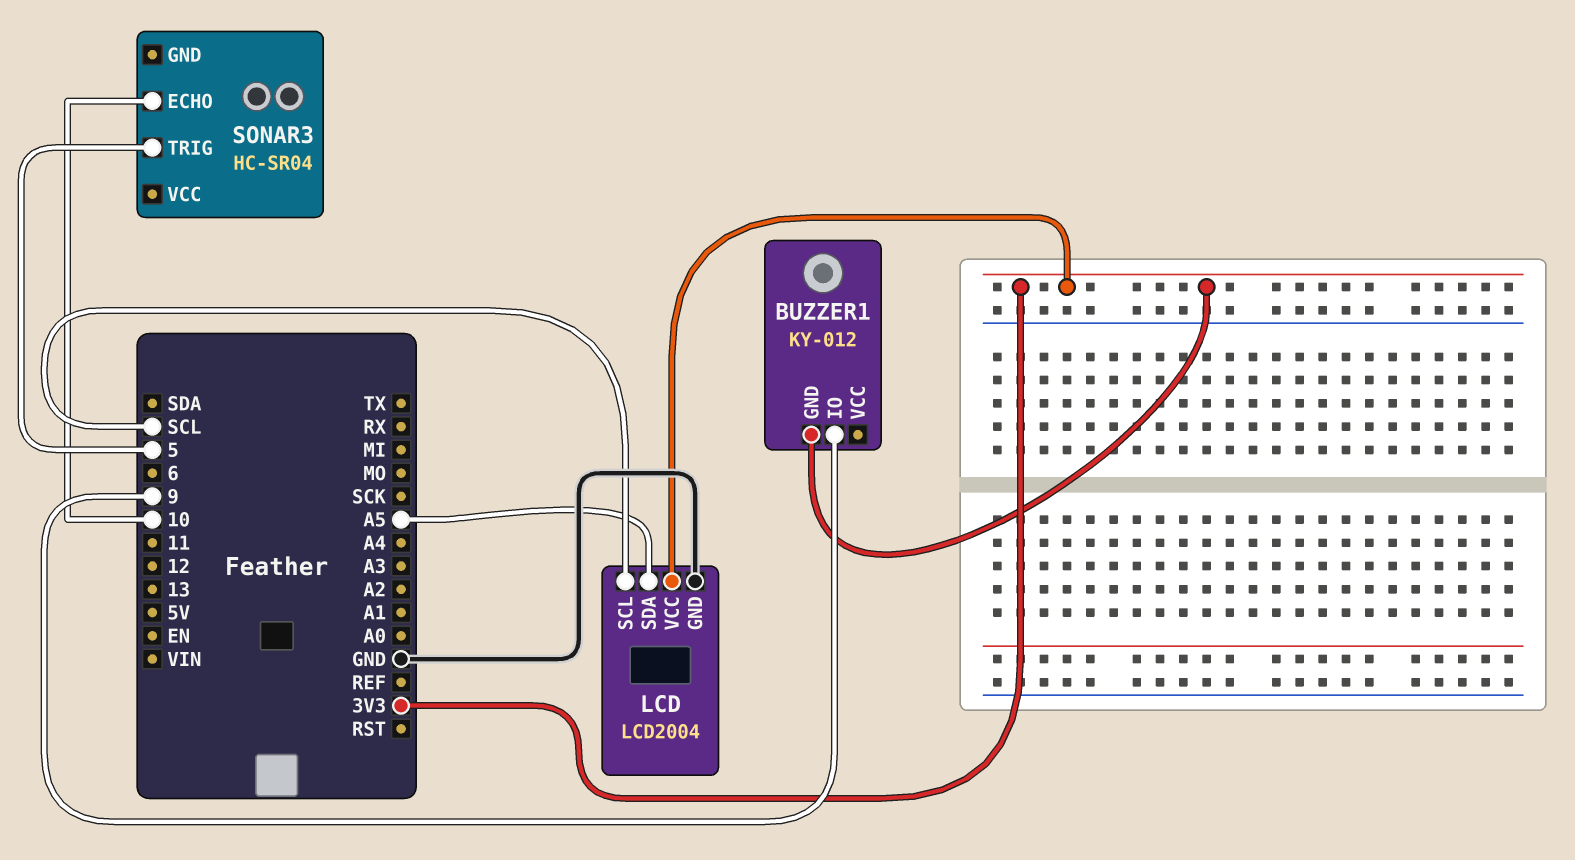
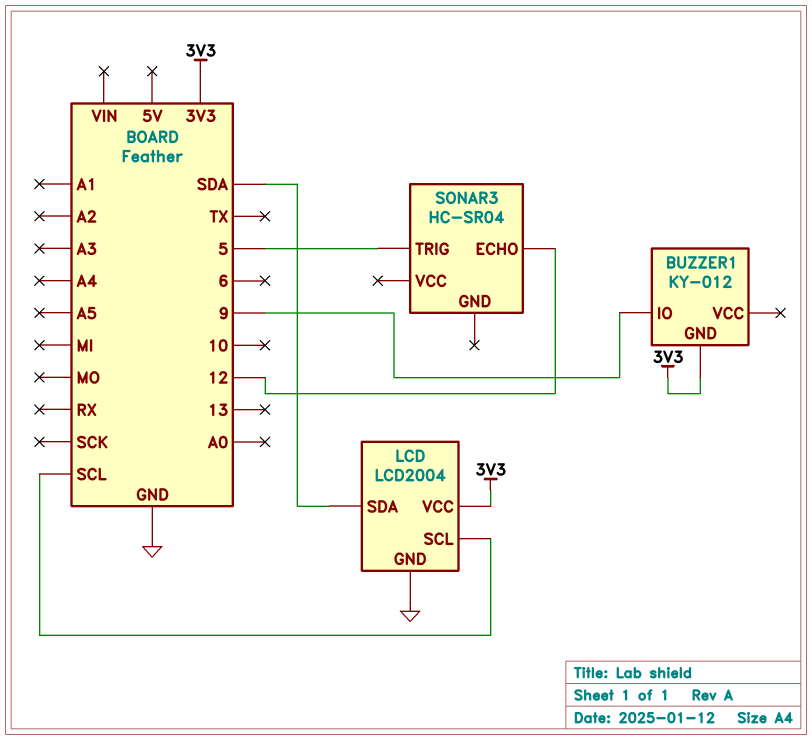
LCD pin SDA: A5 -> SDA
SONAR3 pin ECHO: 10 -> 12

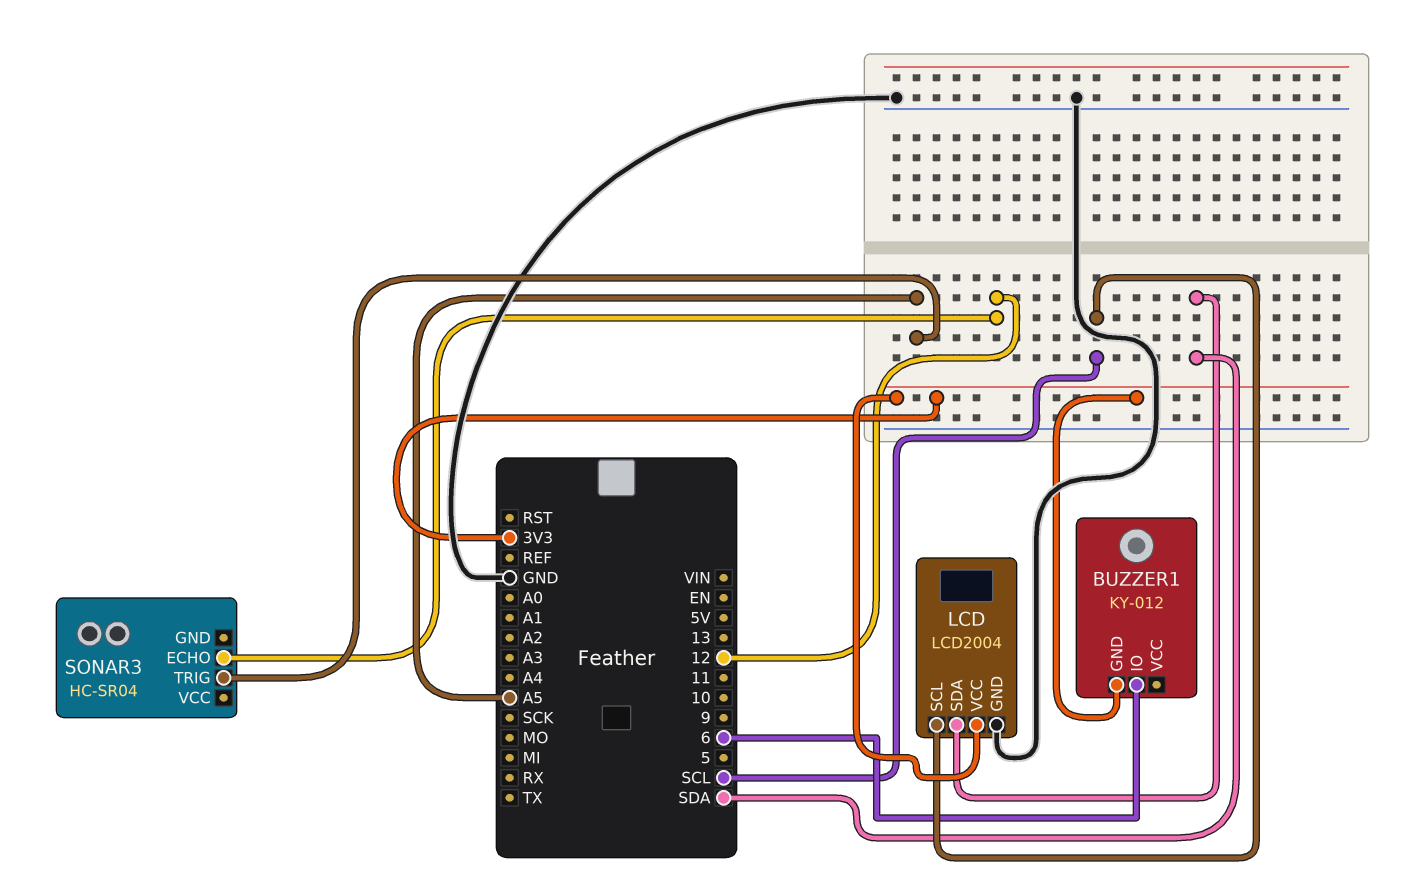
BUZZER1 pin IO: 9 -> 6
SONAR3 pin TRIG: 5 -> A5

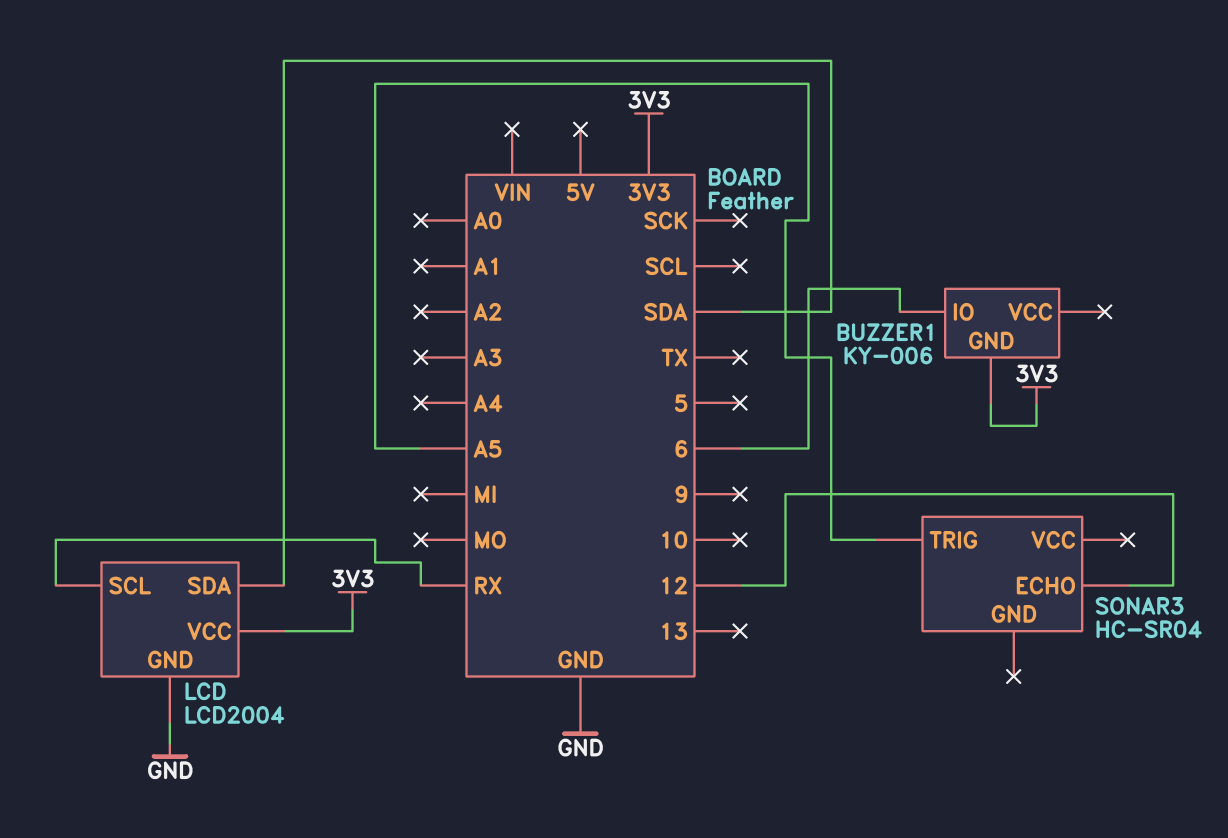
BUZZER1: KY-012 -> KY-006
LCD pin SCL: SCL -> RX

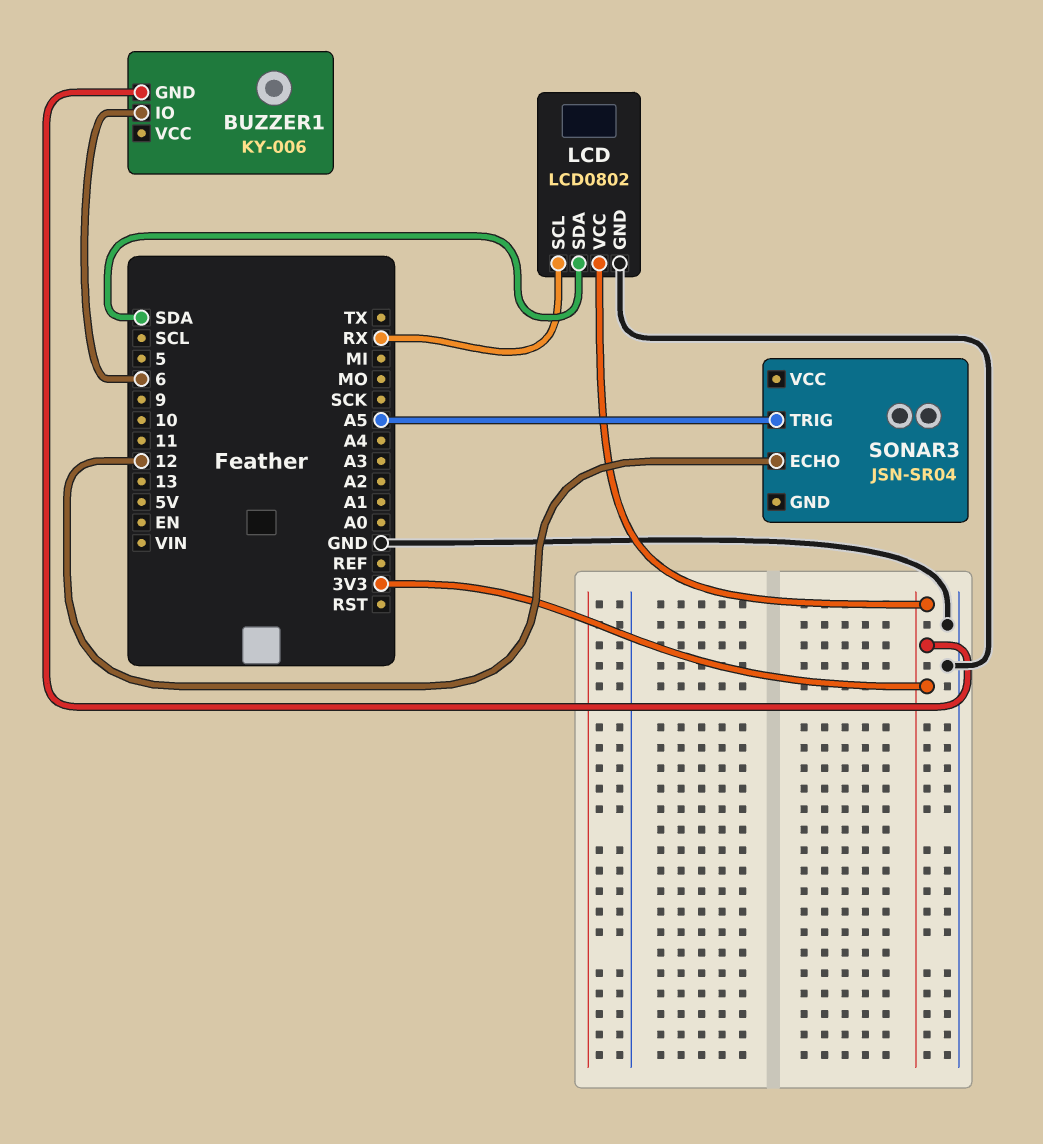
LCD: LCD2004 -> LCD0802
SONAR3: HC-SR04 -> JSN-SR04

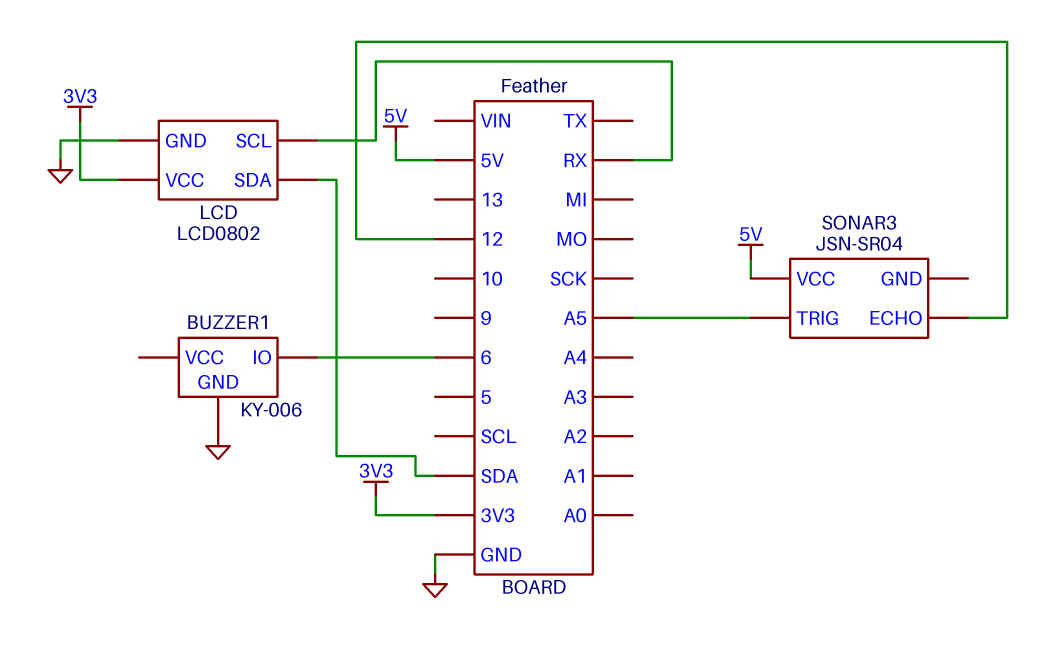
BUZZER1 pin GND: 3V3 -> GND
SONAR3 pin VCC: none -> 5V

